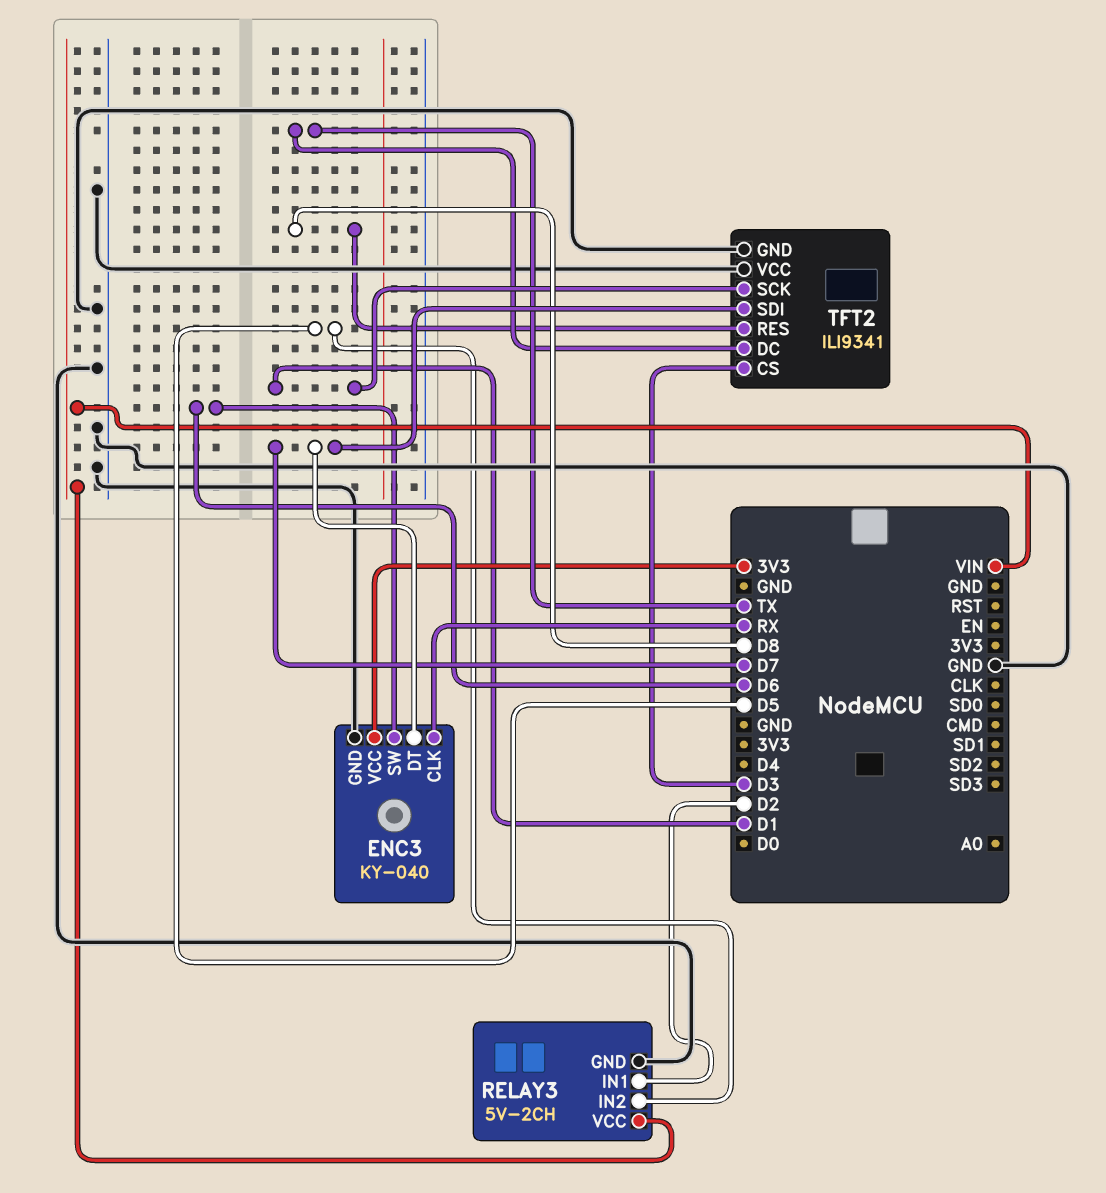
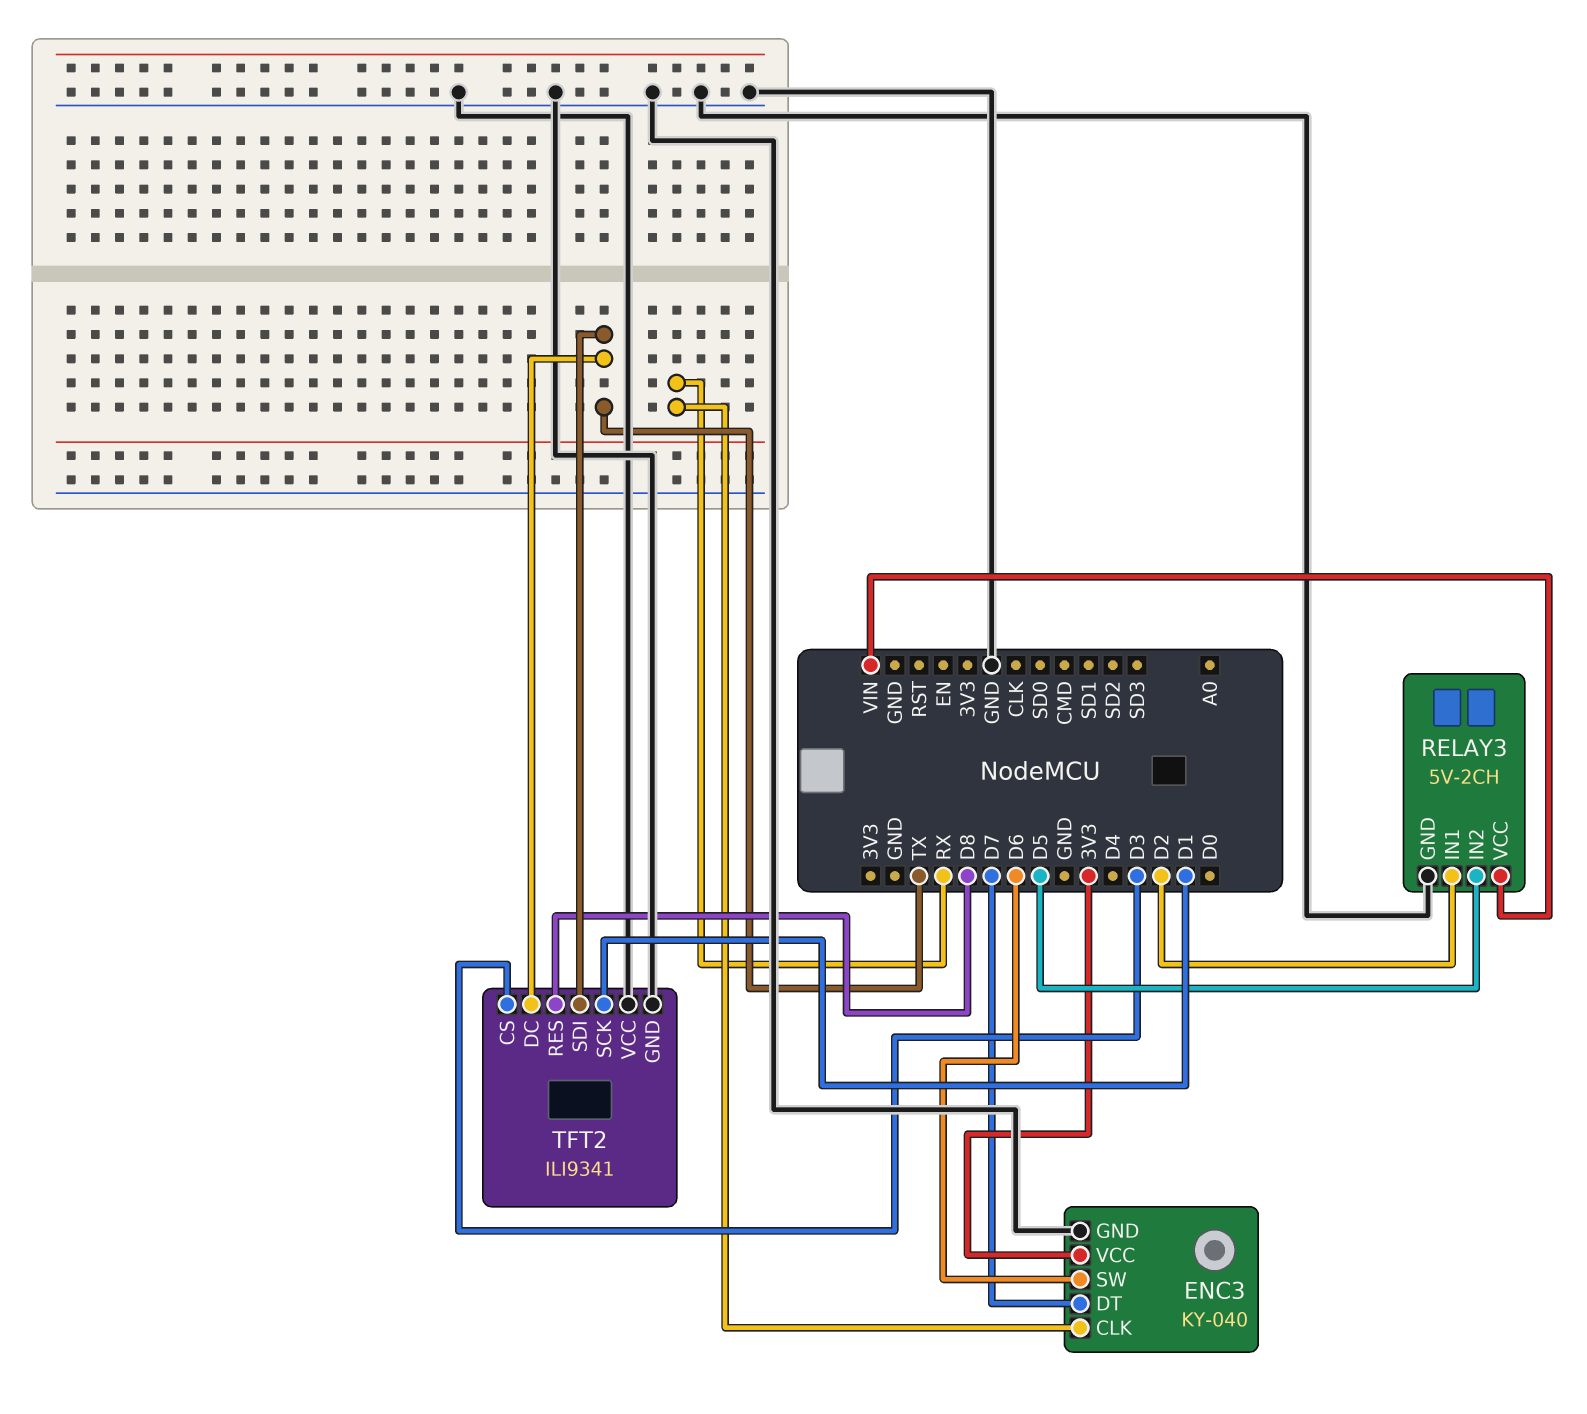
TFT2 pin SDI: D7 -> TX

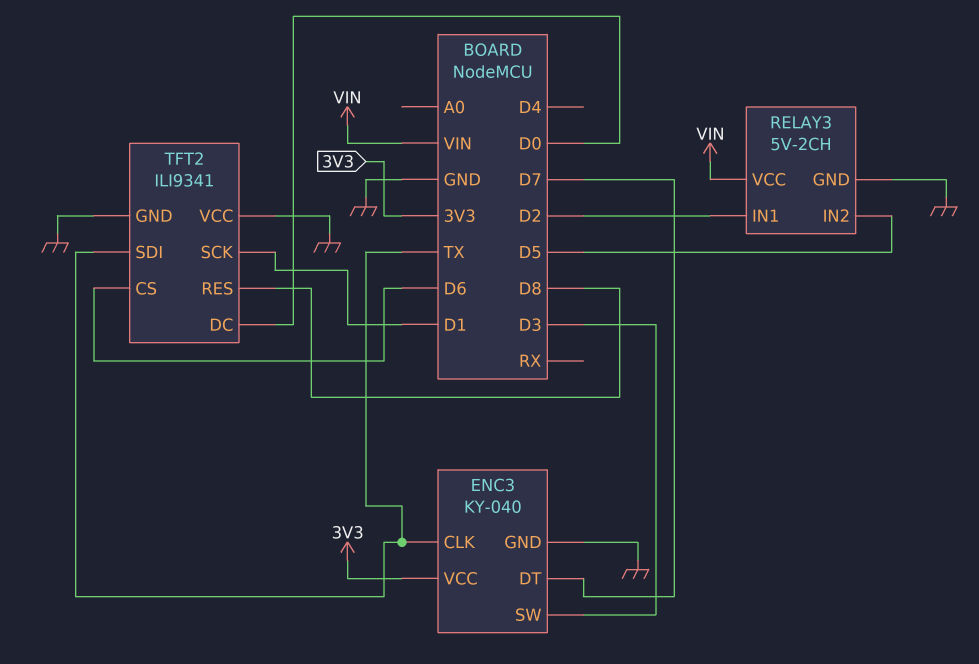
ENC3 pin CLK: RX -> TX
ENC3 pin SW: D6 -> D3
TFT2 pin CS: D3 -> D6
TFT2 pin DC: TX -> D0

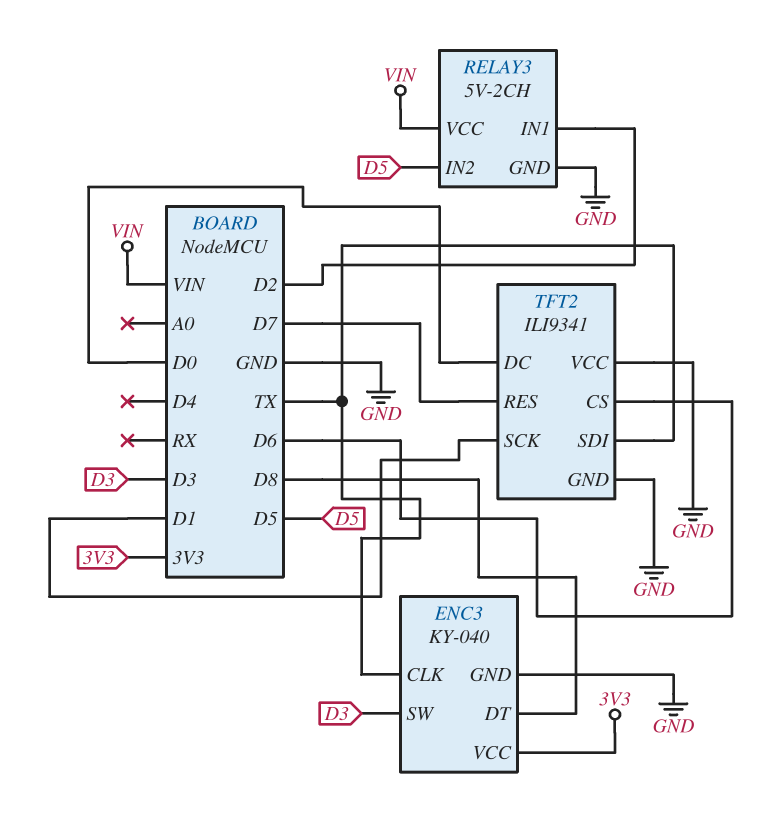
ENC3 pin DT: D7 -> D8
TFT2 pin RES: D8 -> D7

